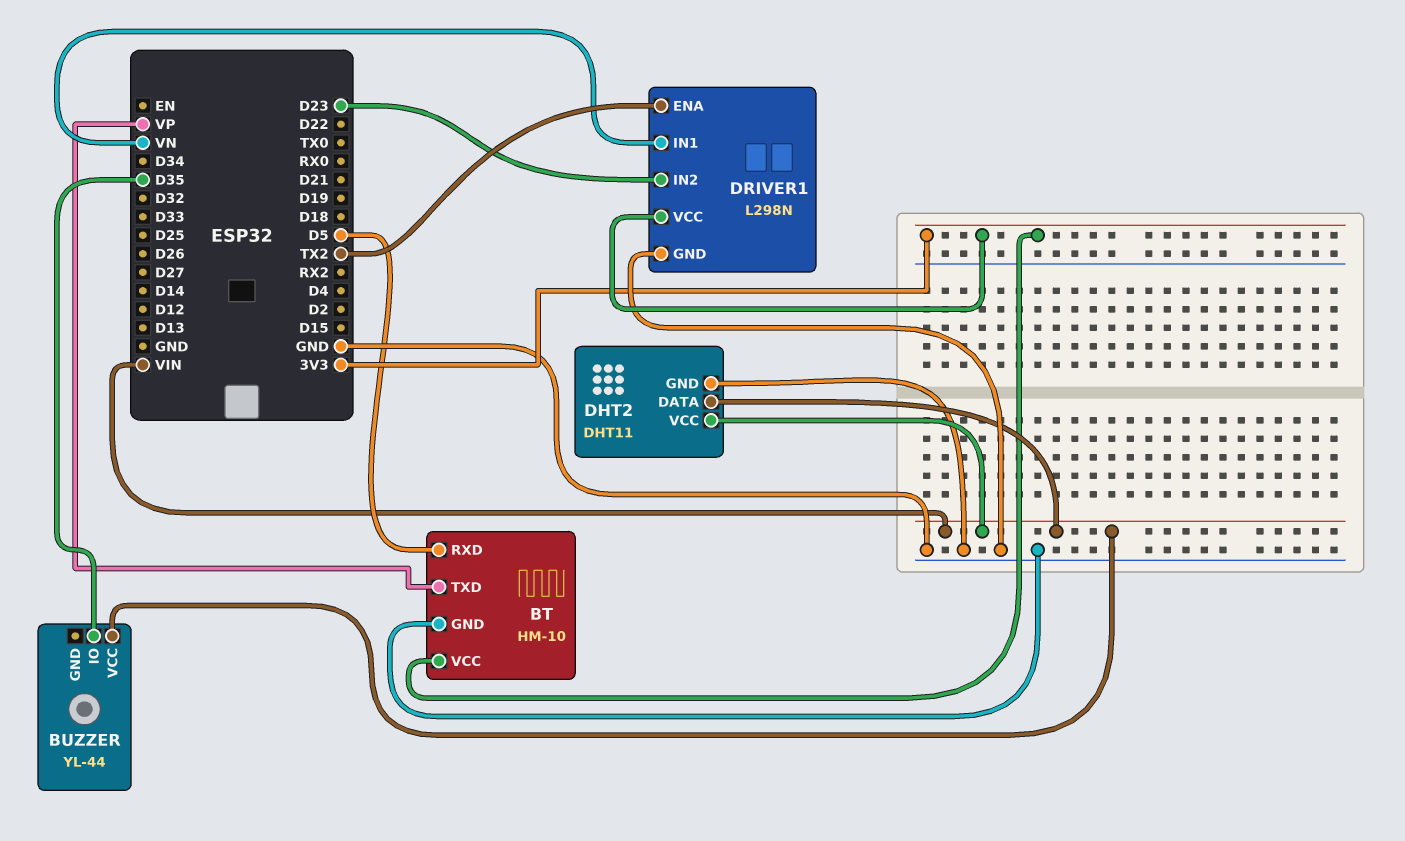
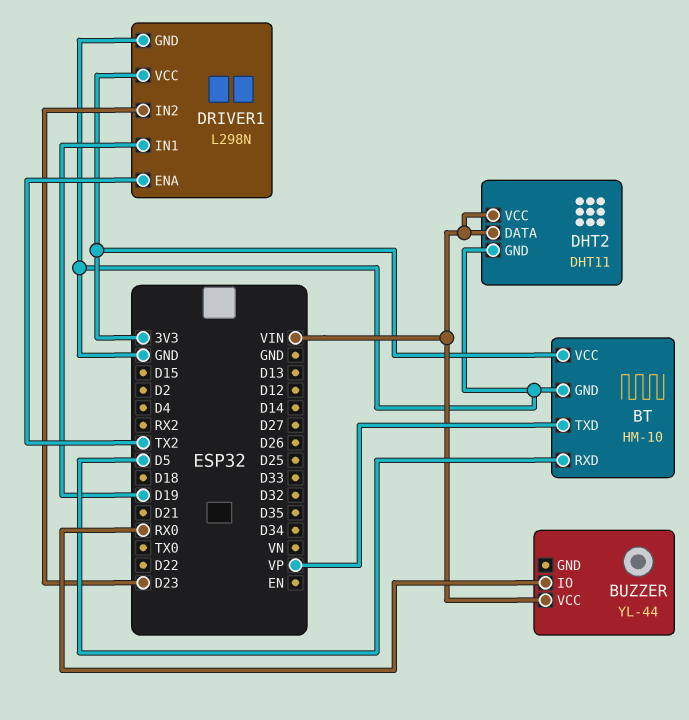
BUZZER pin IO: D35 -> RX0
DRIVER1 pin IN1: VN -> D19

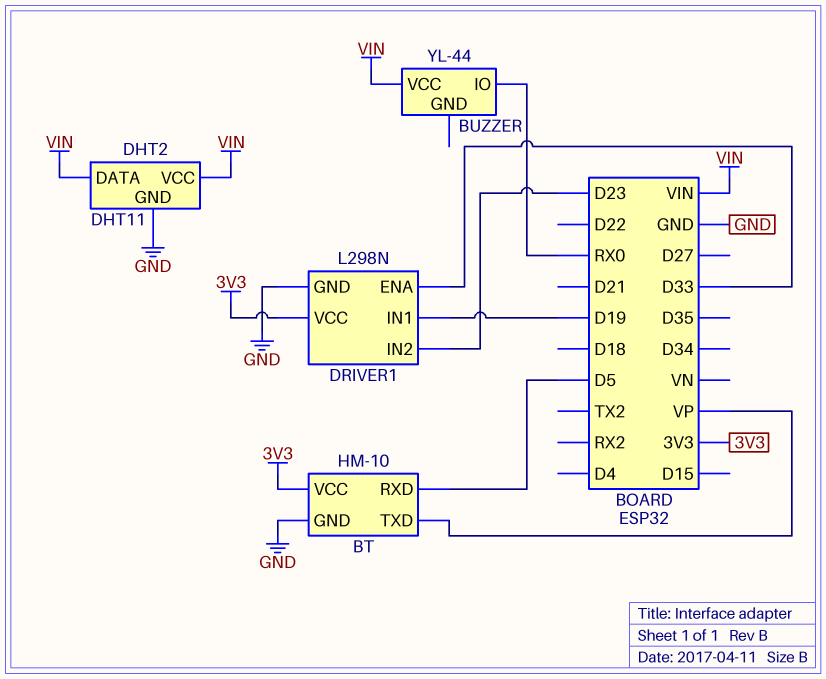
DRIVER1 pin ENA: TX2 -> D33

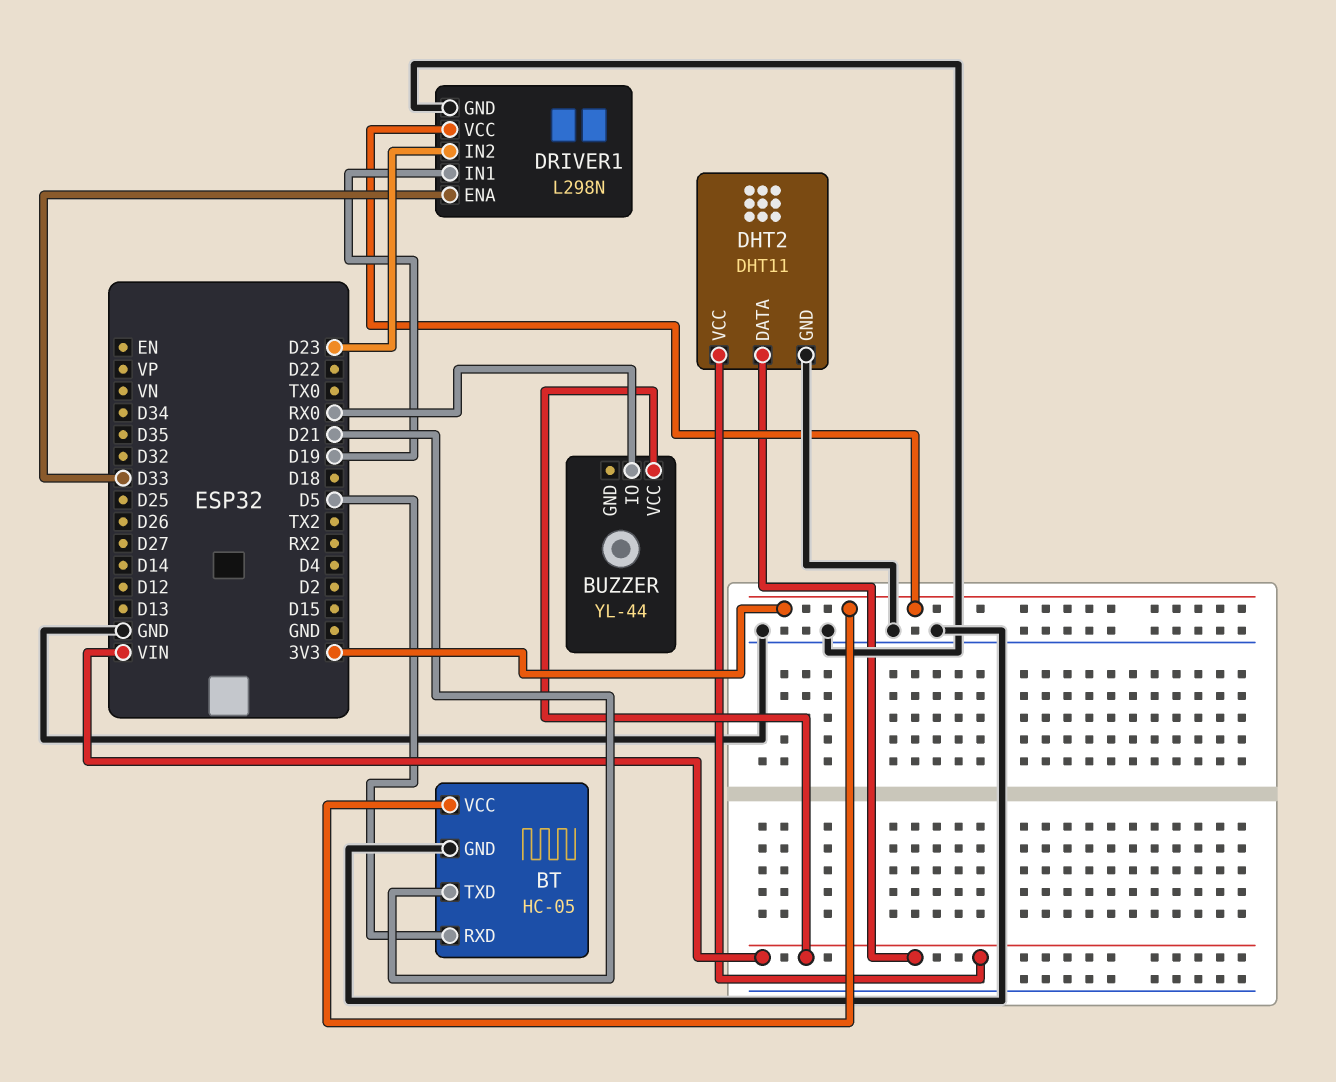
BT: HM-10 -> HC-05
BT pin TXD: VP -> D21

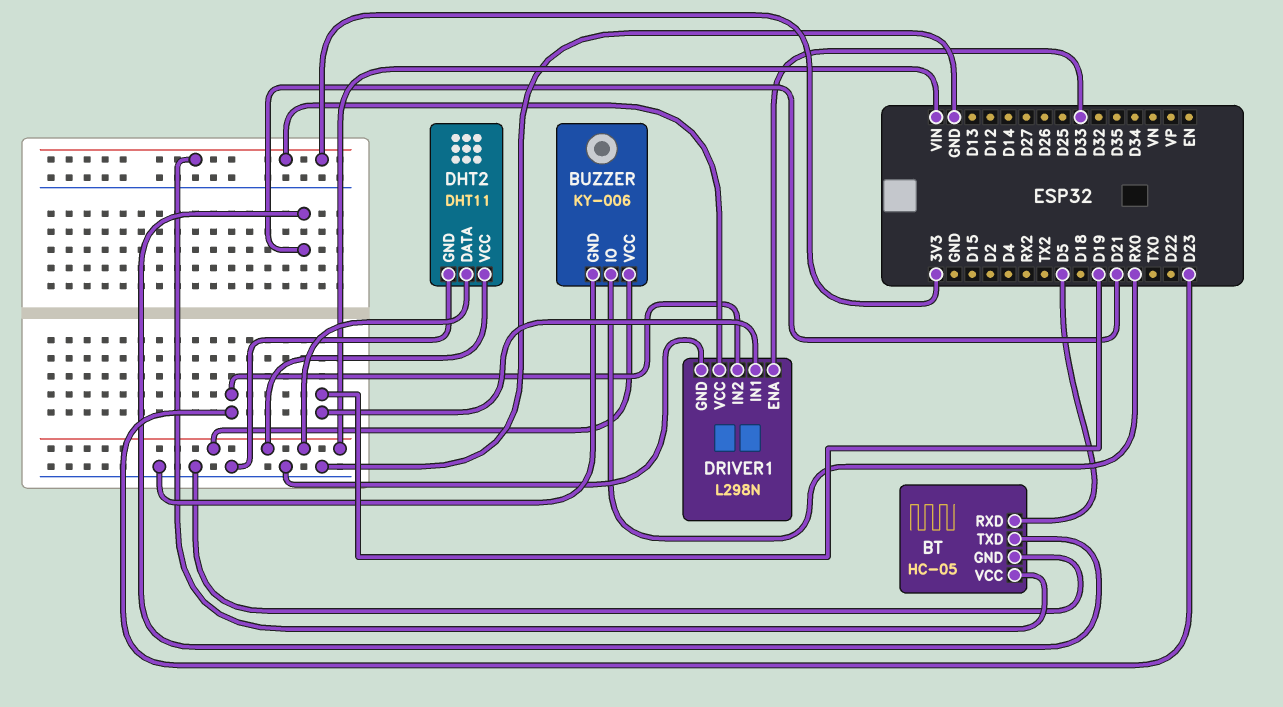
BUZZER: YL-44 -> KY-006
BUZZER pin GND: none -> GND

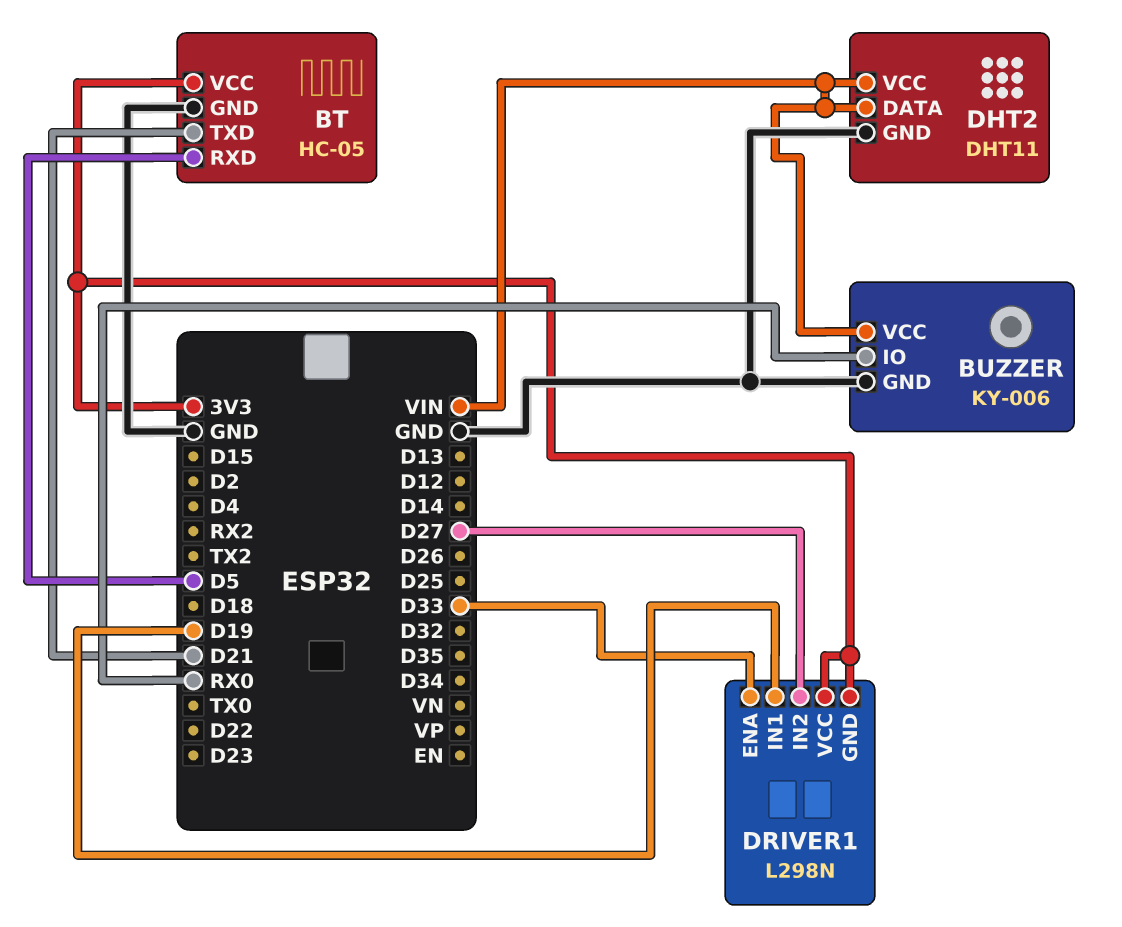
DRIVER1 pin GND: GND -> 3V3
DRIVER1 pin IN2: D23 -> D27

